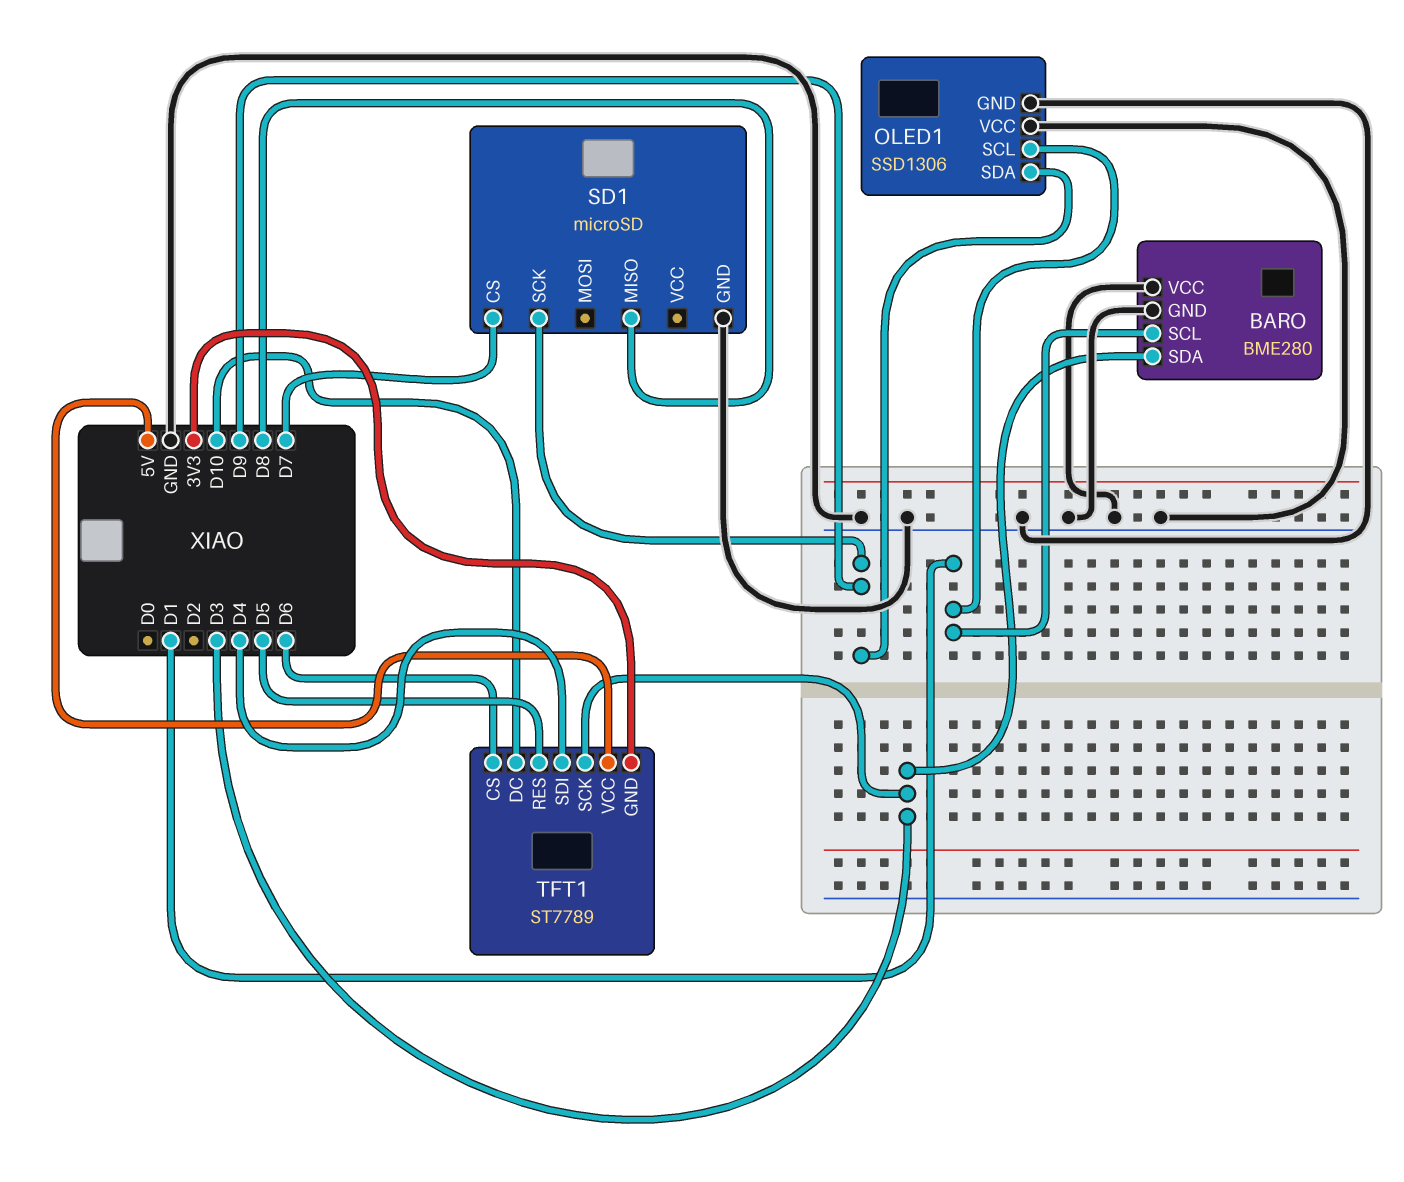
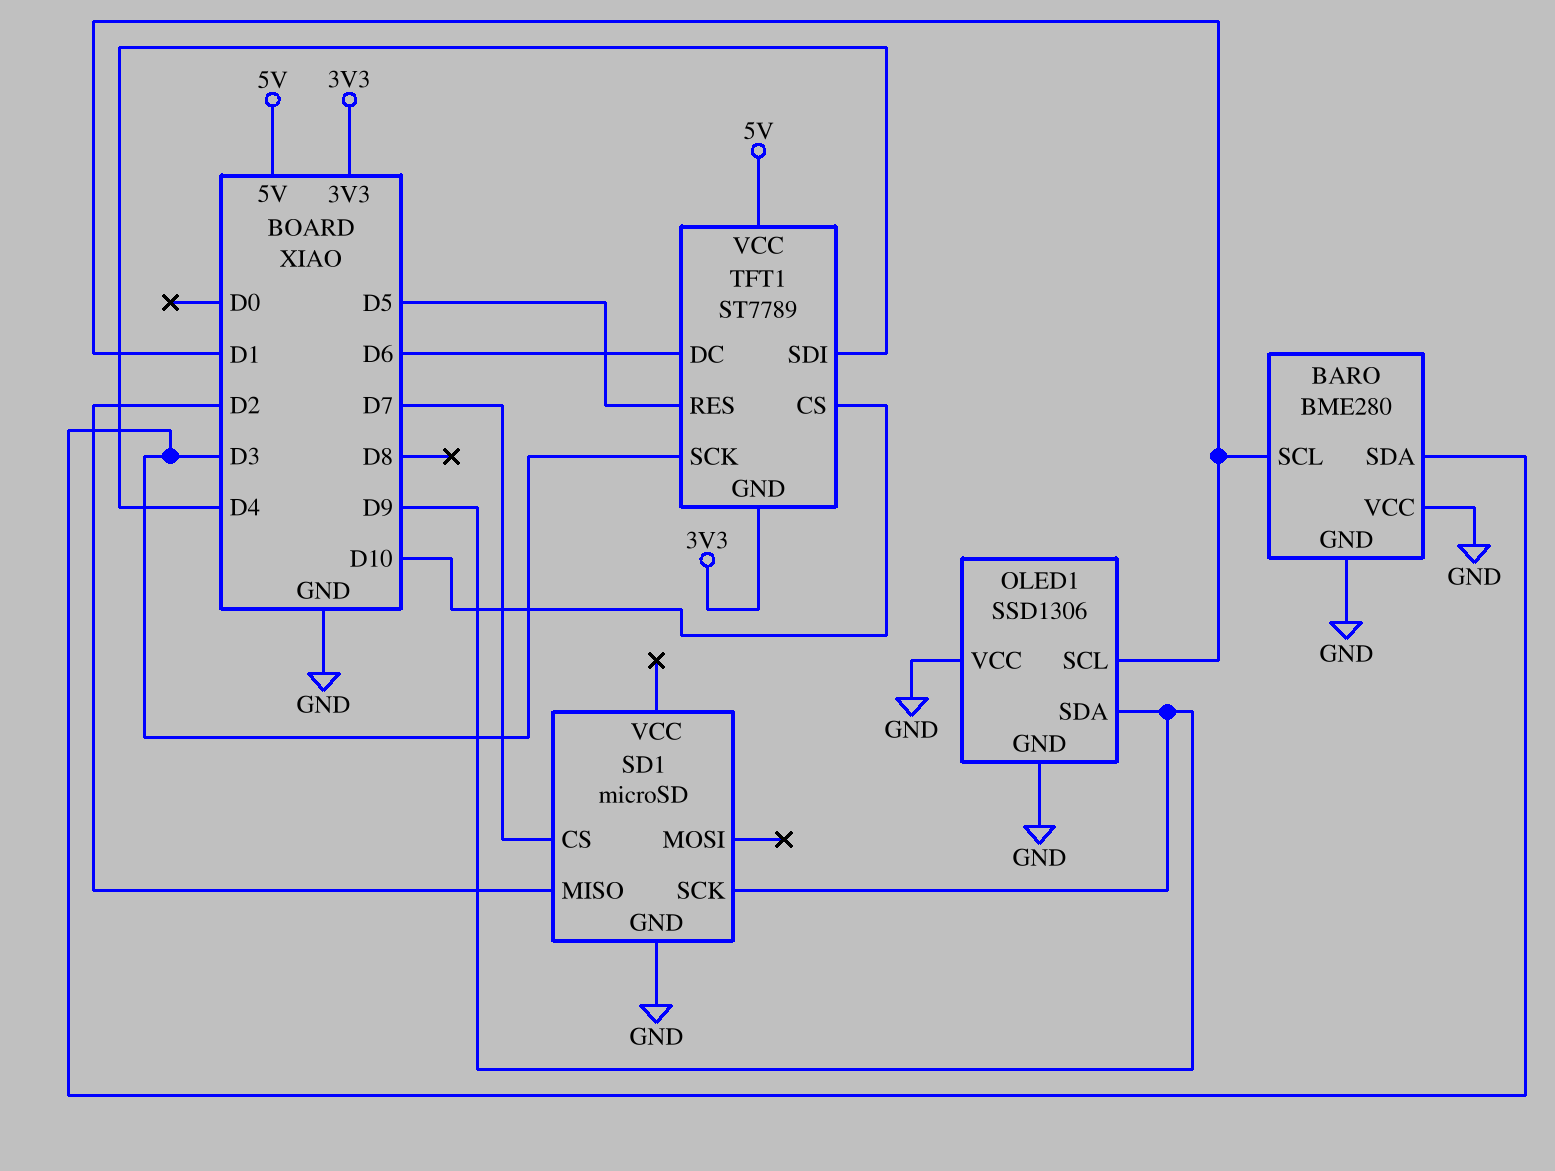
SD1 pin MISO: D8 -> D2
TFT1 pin CS: D6 -> D10
TFT1 pin DC: D10 -> D6

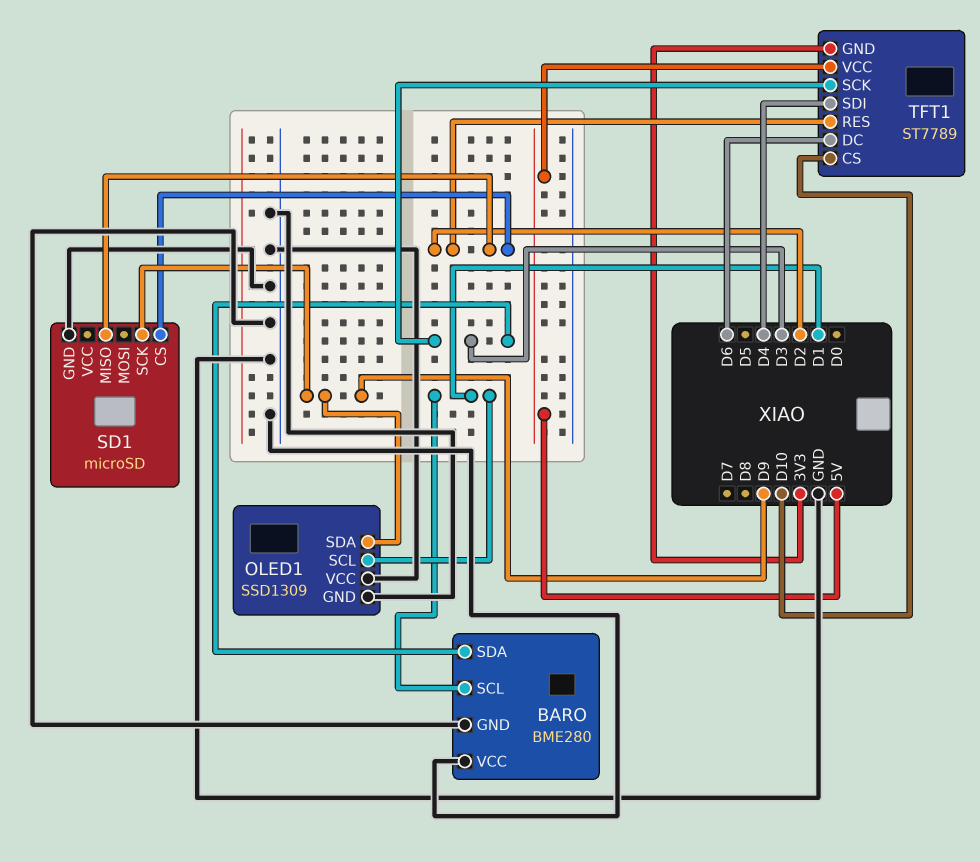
OLED1: SSD1306 -> SSD1309
SD1 pin CS: D7 -> D2
TFT1 pin RES: D5 -> D2

